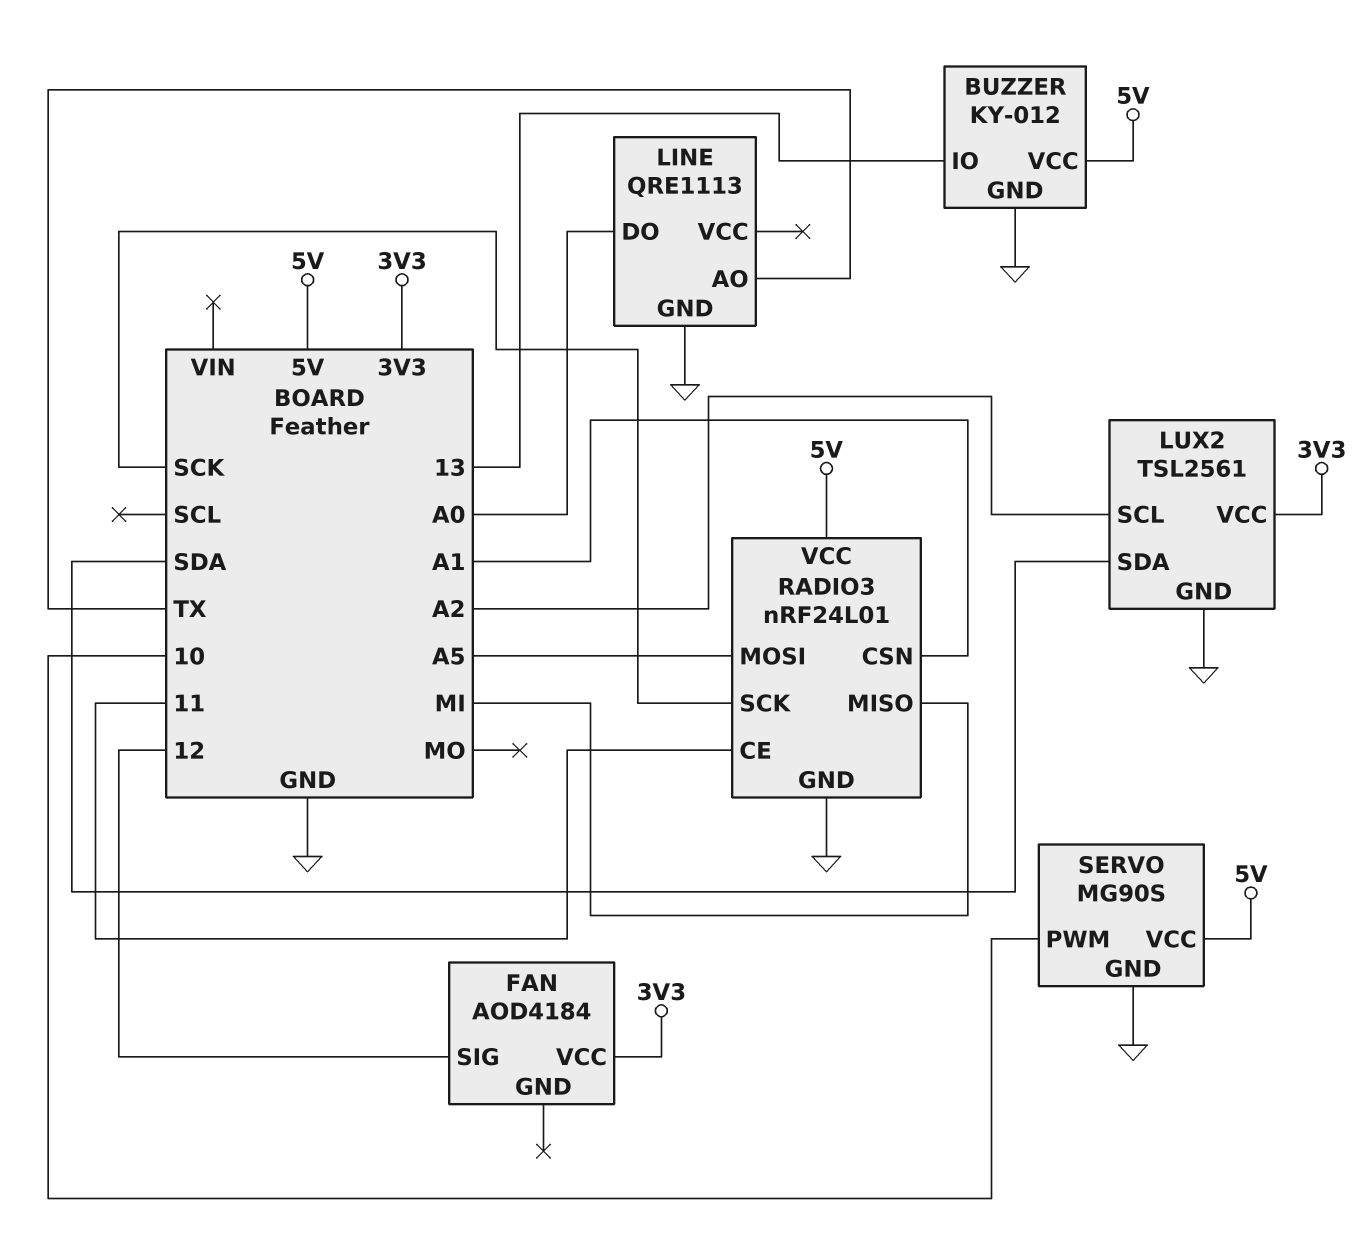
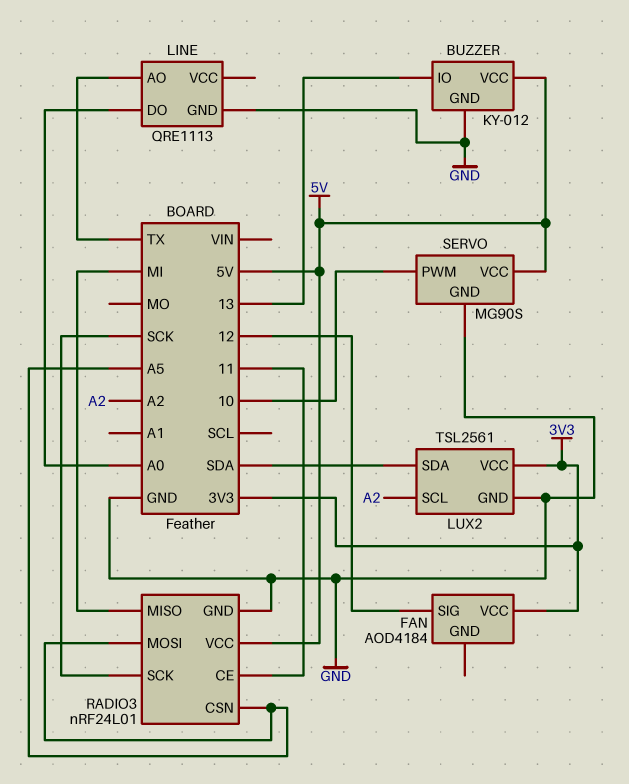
RADIO3 pin CSN: A1 -> A5

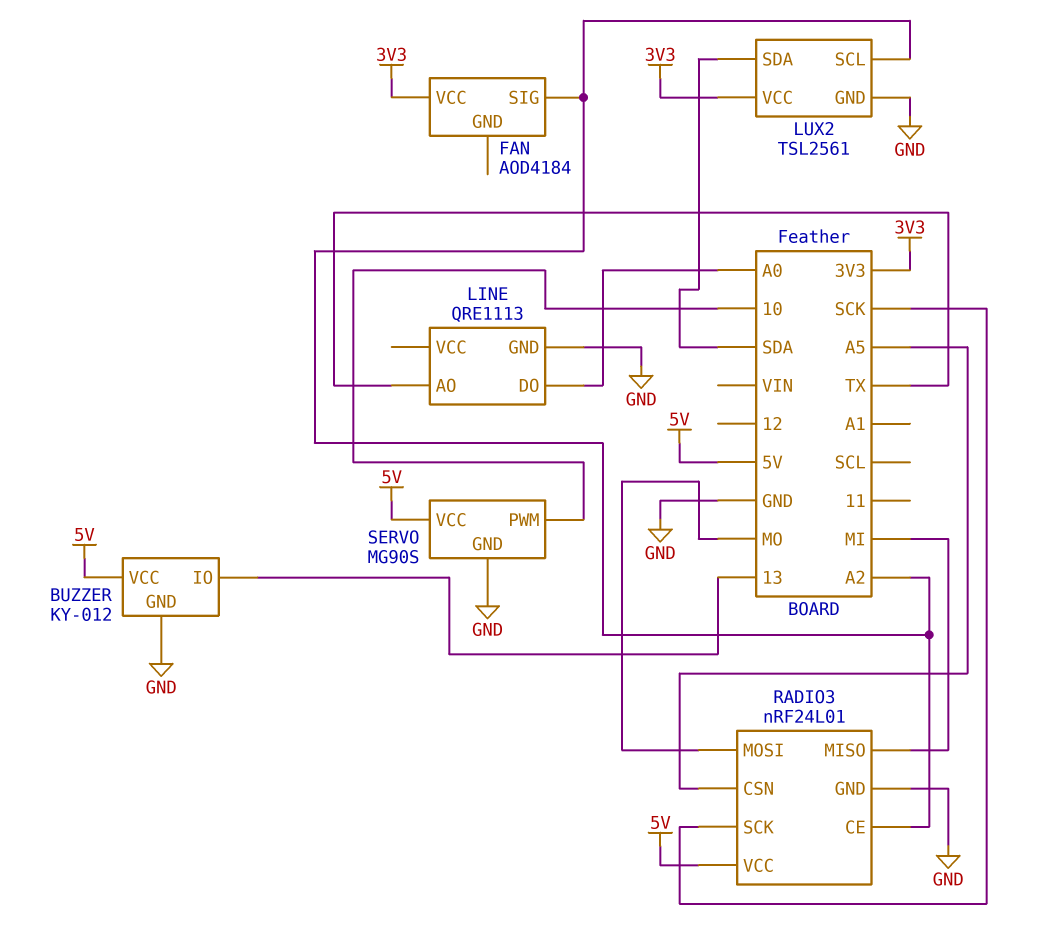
FAN pin SIG: 12 -> A2
RADIO3 pin CE: 11 -> A2
RADIO3 pin MOSI: A5 -> MO

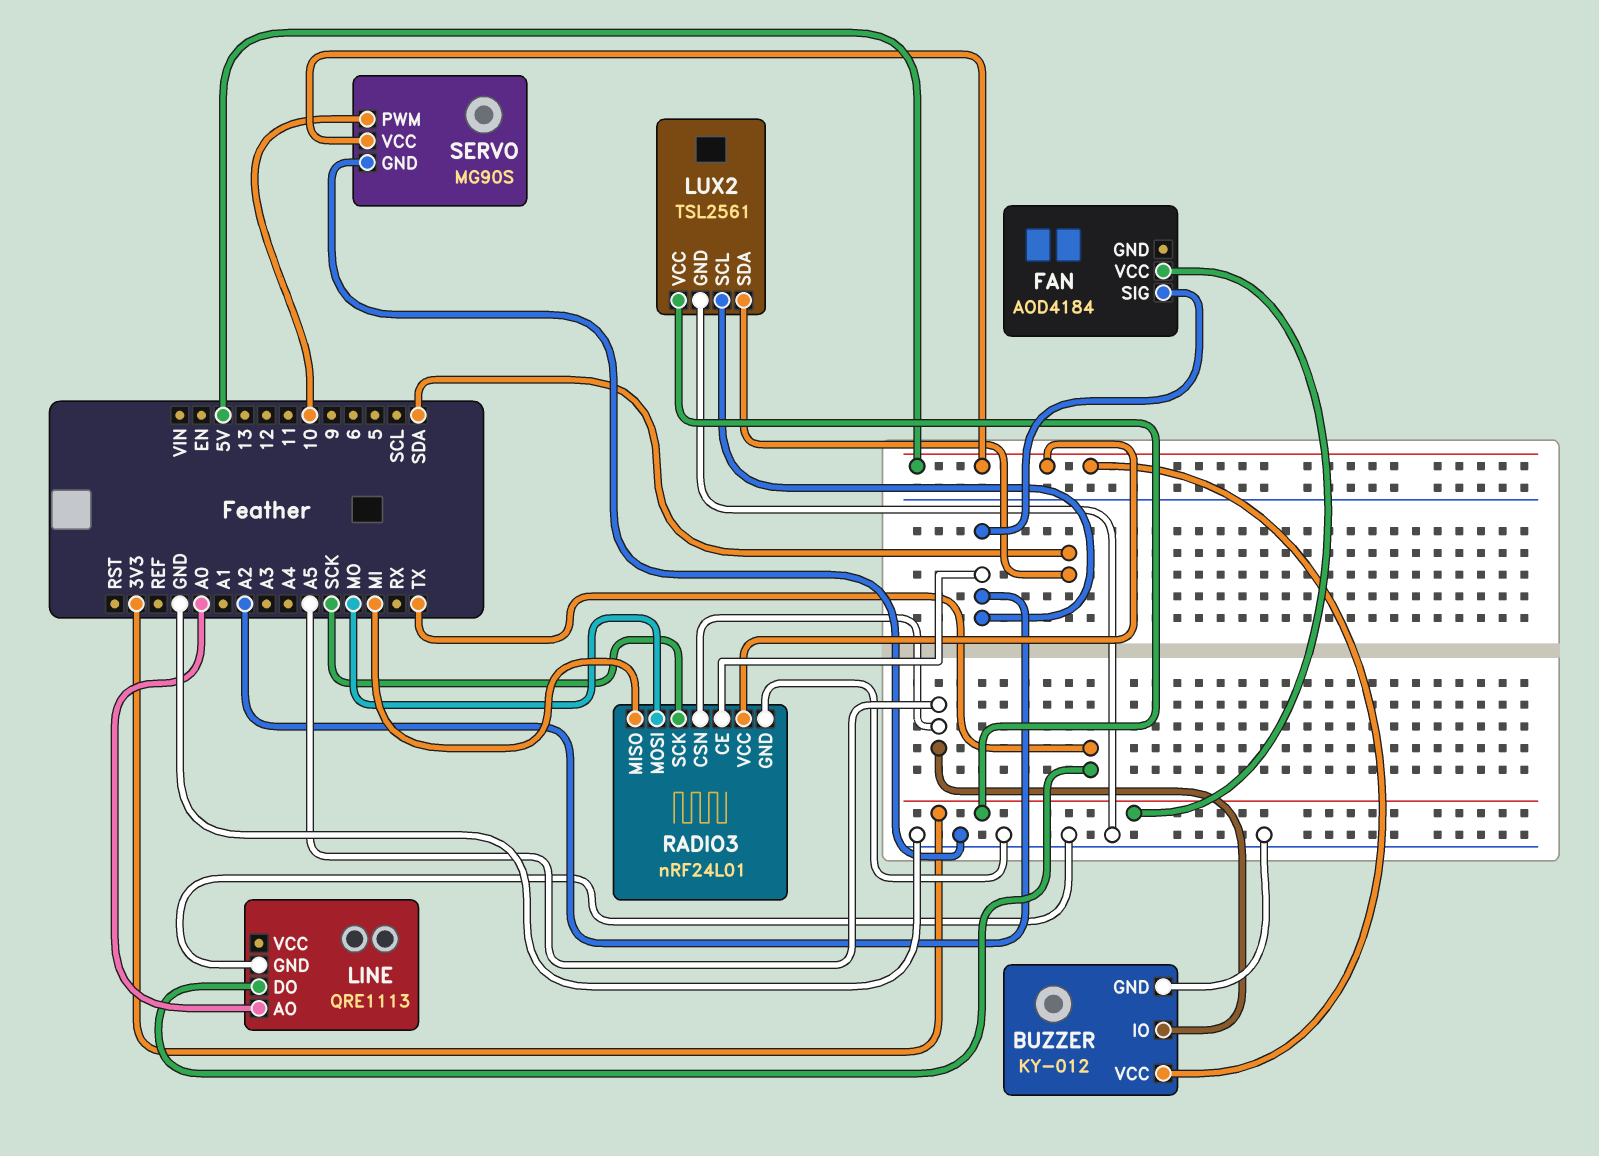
BUZZER pin IO: 13 -> A5
LINE pin AO: TX -> A0
LINE pin DO: A0 -> TX

